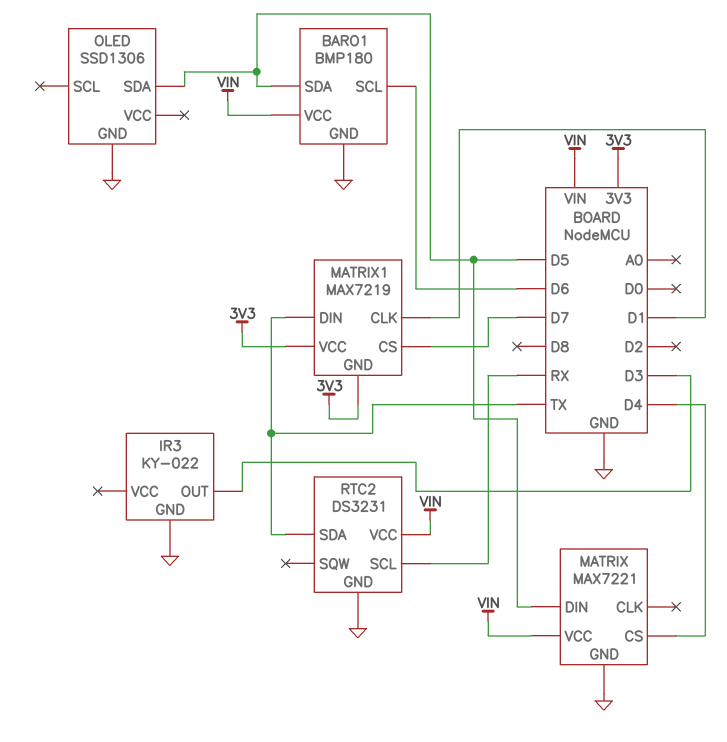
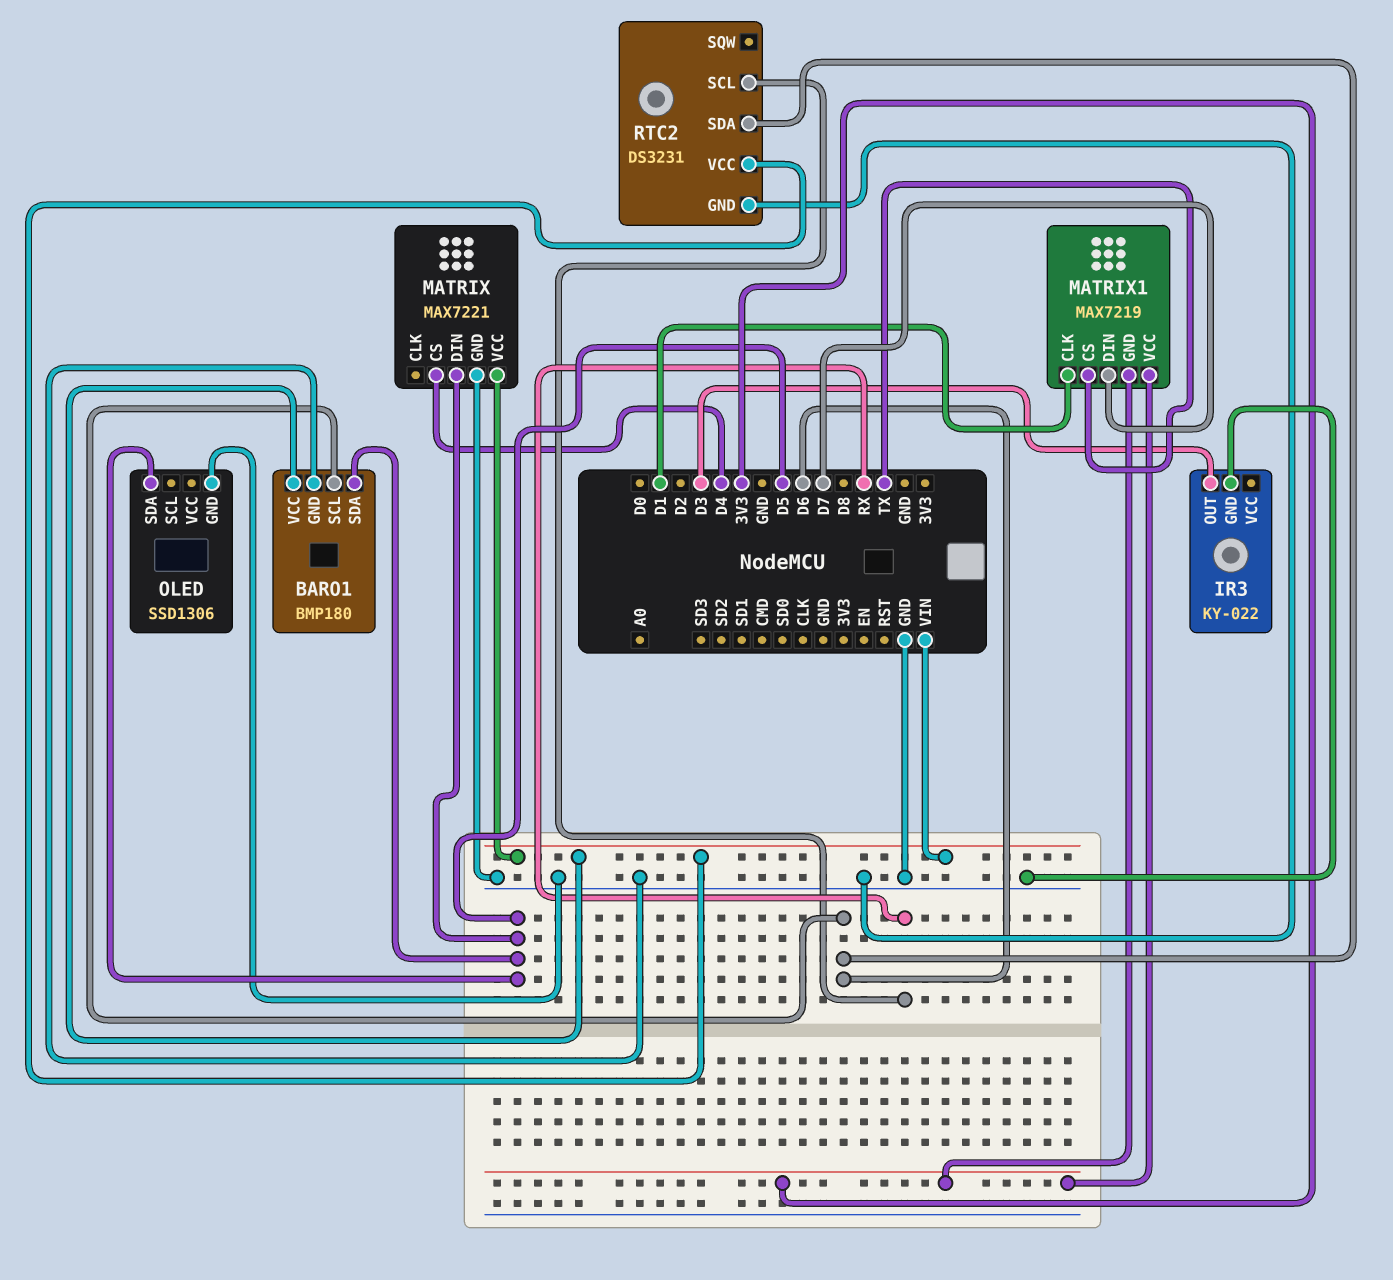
MATRIX1 pin CS: D7 -> TX
MATRIX1 pin DIN: TX -> D7
RTC2 pin SDA: TX -> D6

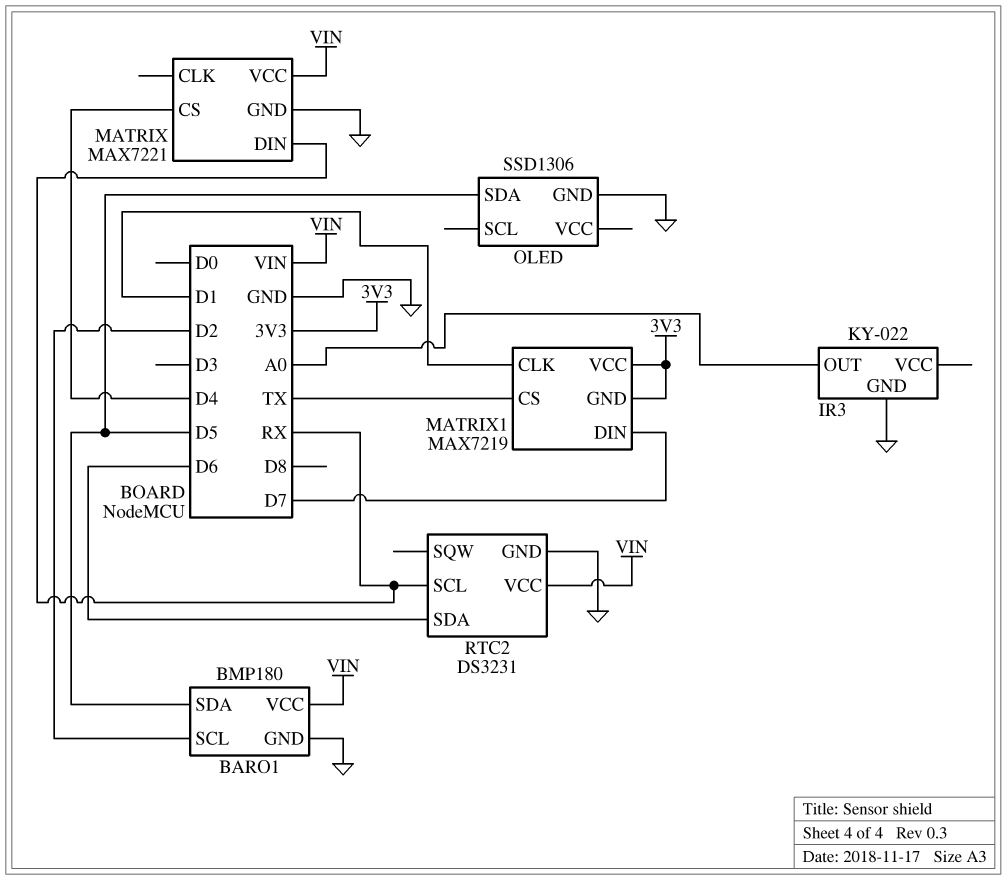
BARO1 pin SCL: D6 -> D2
IR3 pin OUT: D3 -> A0
MATRIX pin DIN: D5 -> RX

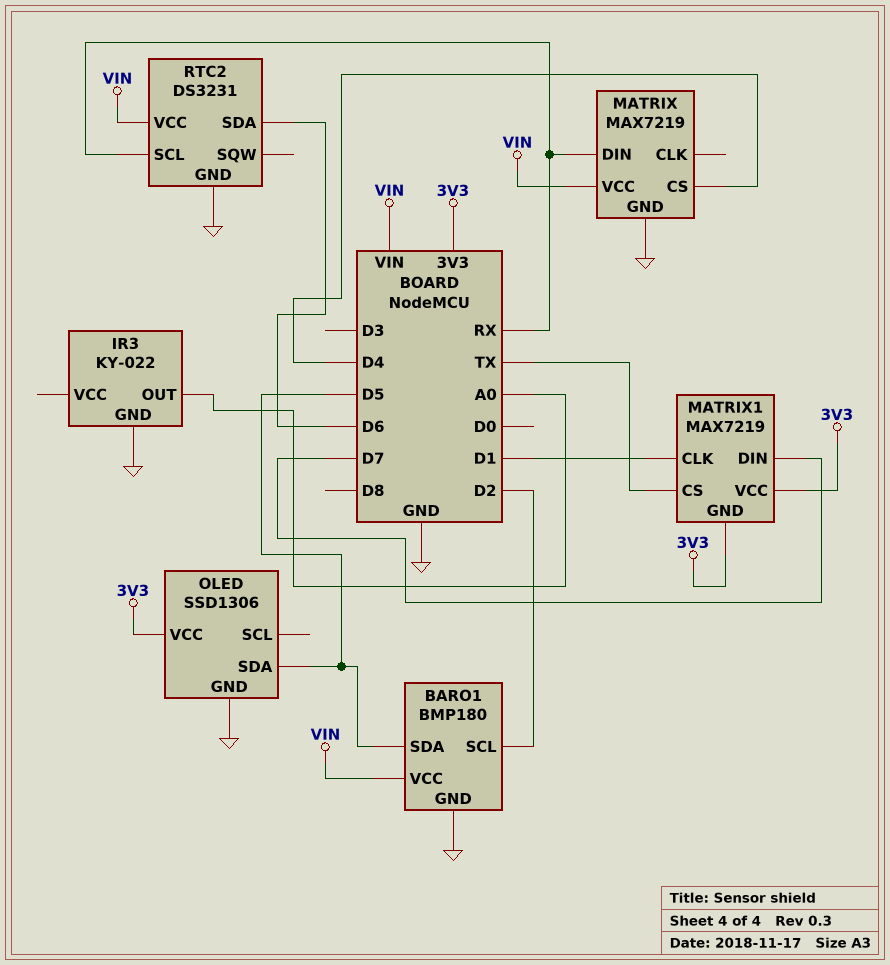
MATRIX: MAX7221 -> MAX7219
OLED pin VCC: none -> 3V3

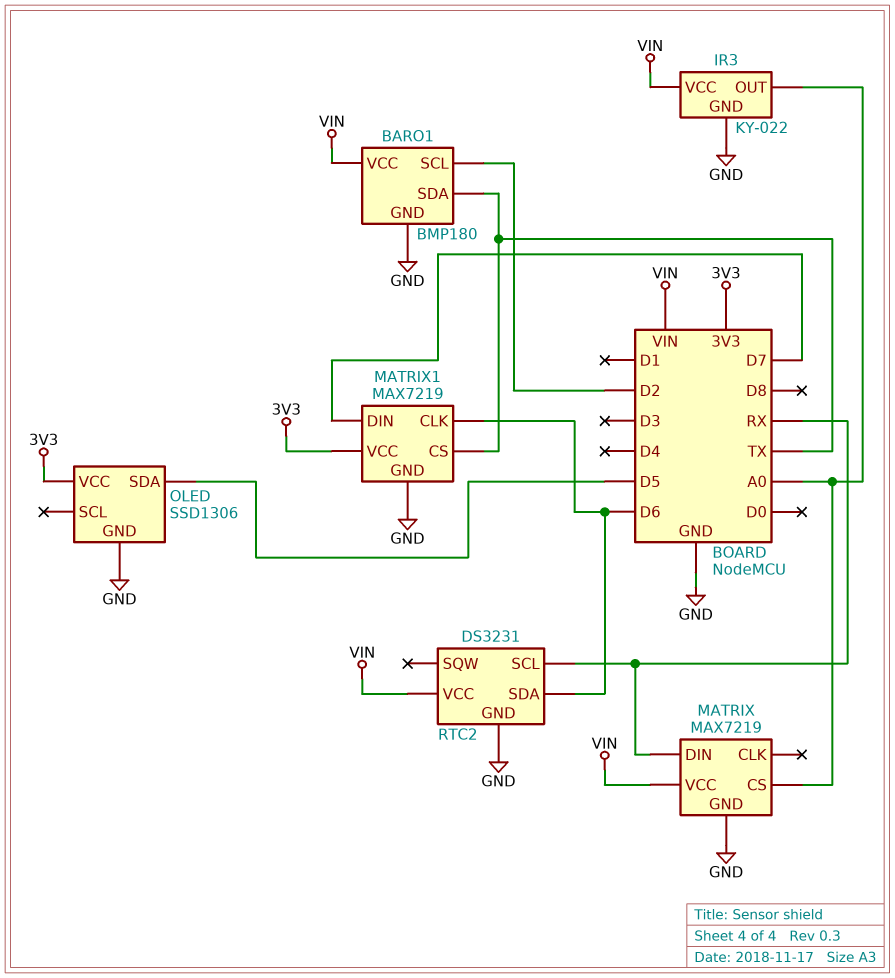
BARO1 pin SDA: D5 -> TX
IR3 pin VCC: none -> VIN
MATRIX pin CS: D4 -> A0
MATRIX1 pin CLK: D1 -> D6
MATRIX1 pin GND: 3V3 -> GND

